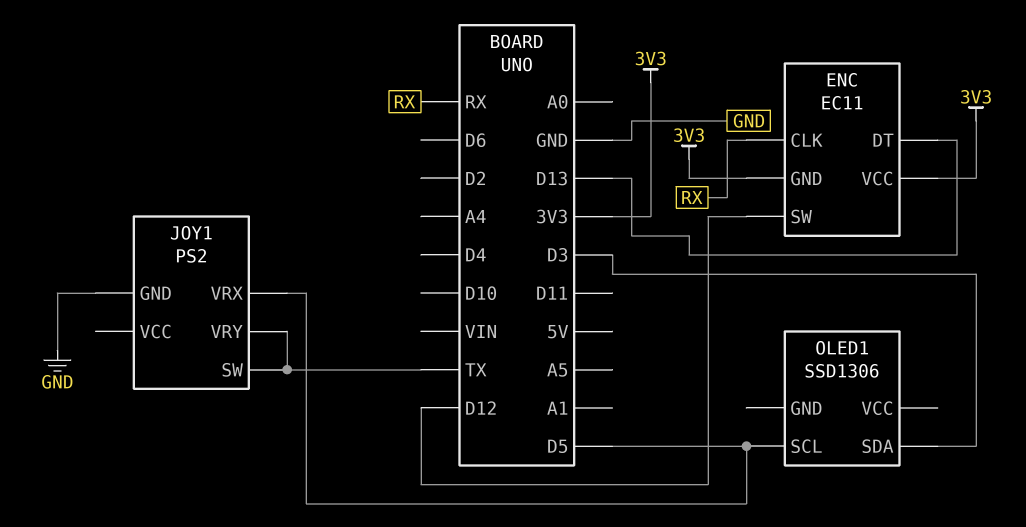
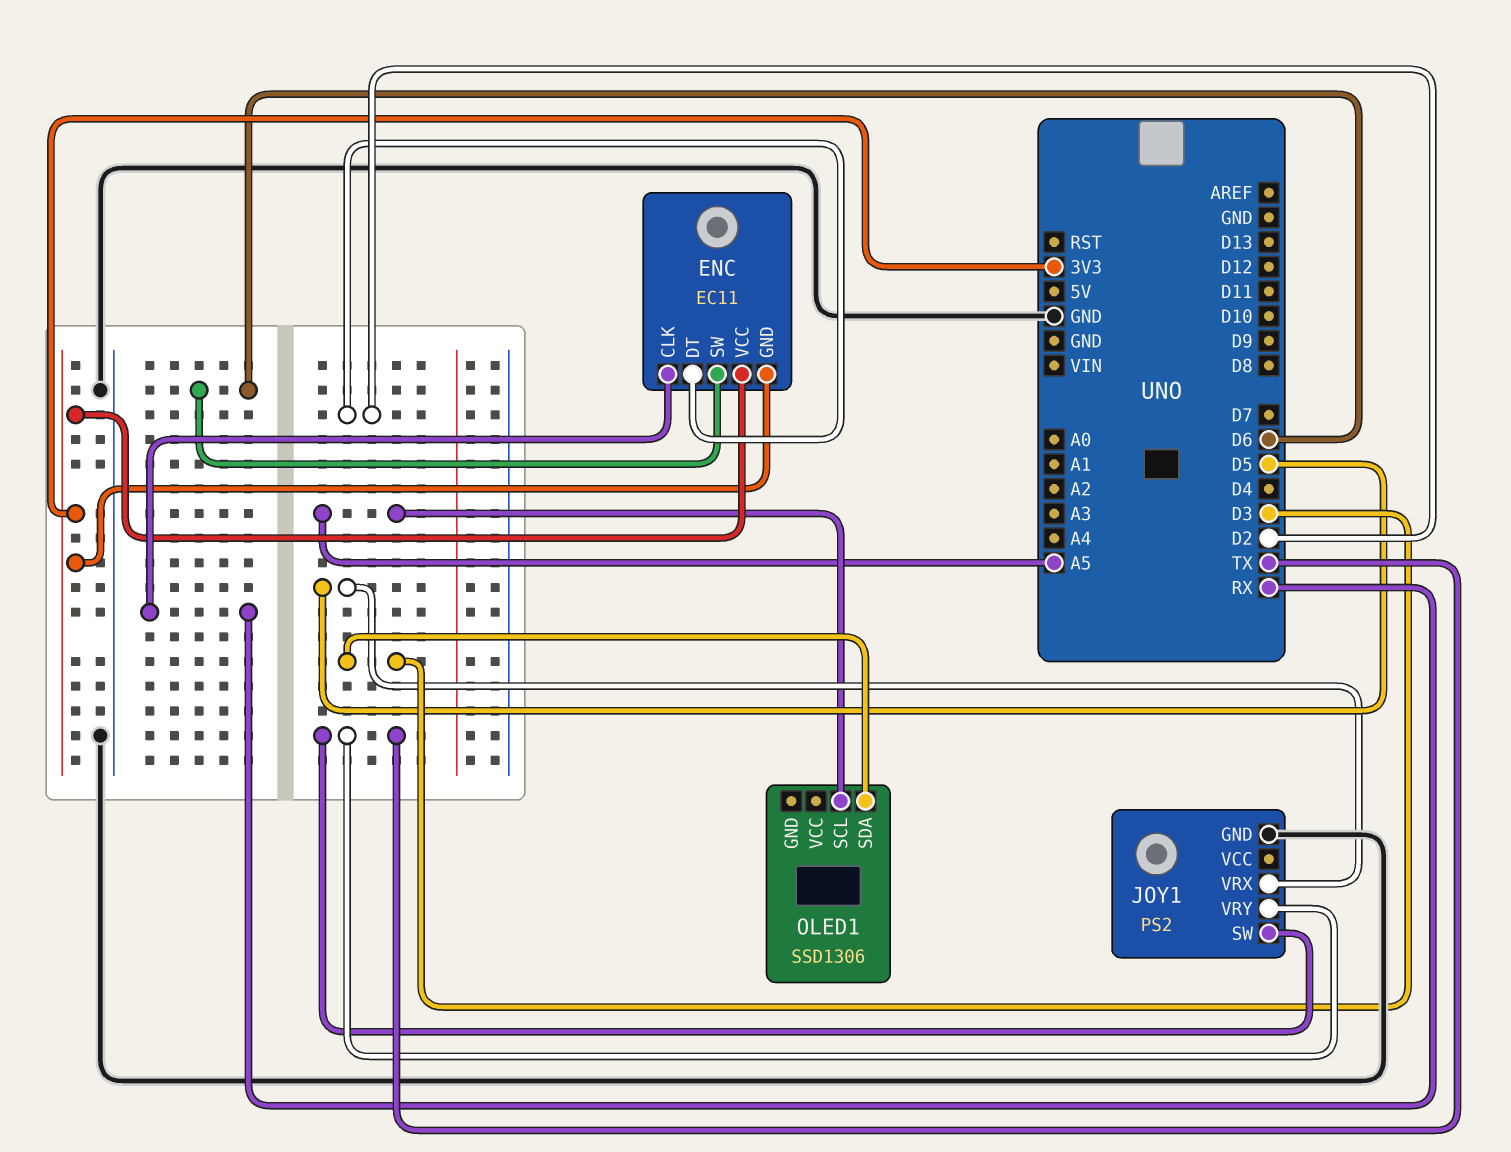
ENC pin DT: D13 -> D2
ENC pin SW: D12 -> D6
OLED1 pin SCL: D5 -> A5

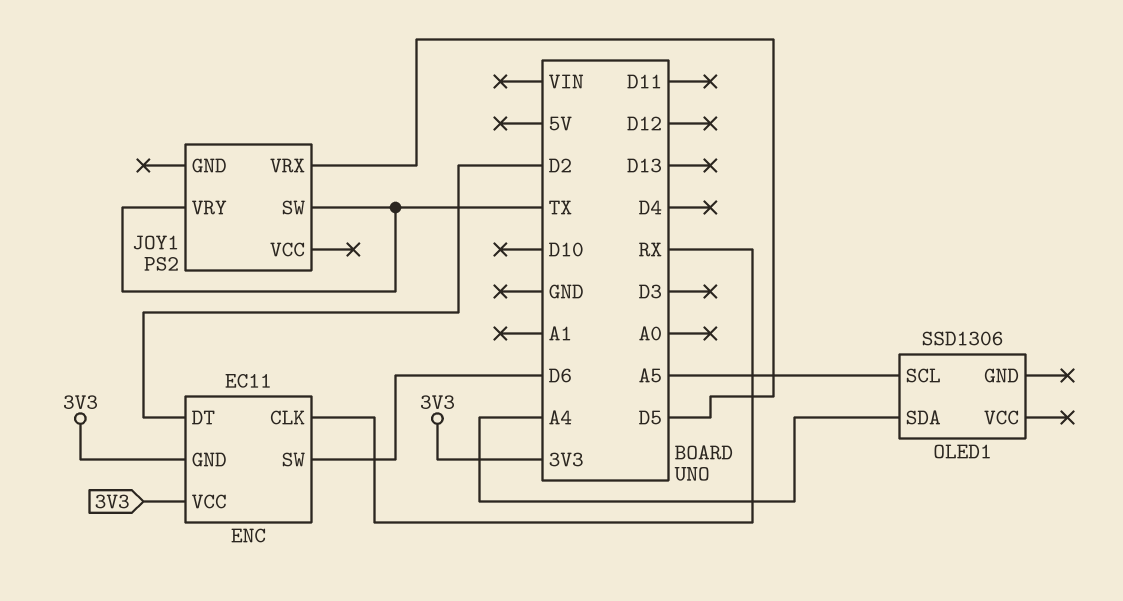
JOY1 pin GND: GND -> none
OLED1 pin SDA: D3 -> A4

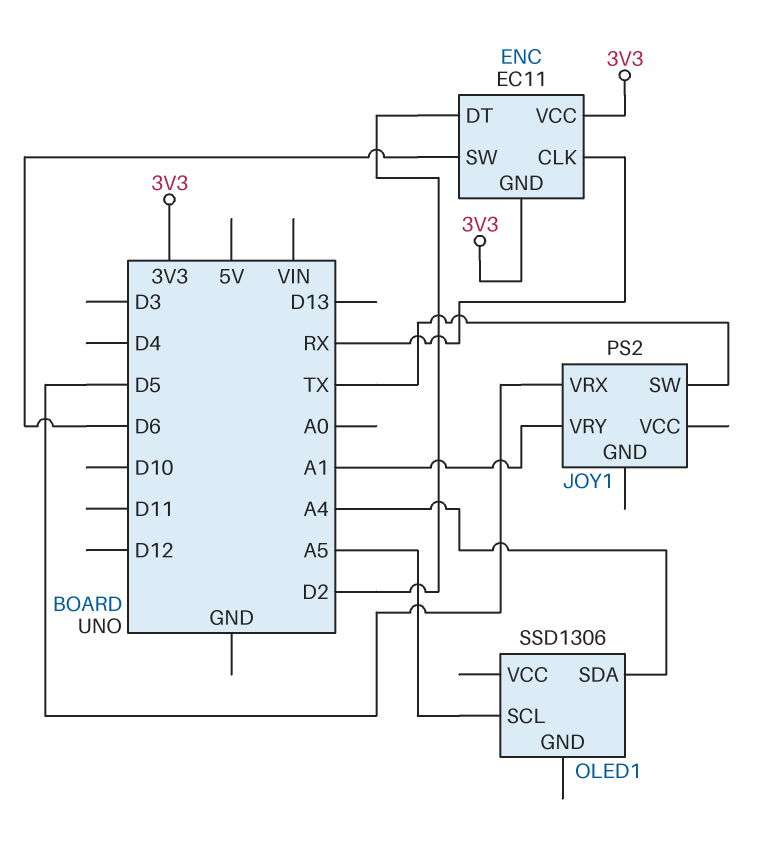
JOY1 pin VRY: TX -> A1

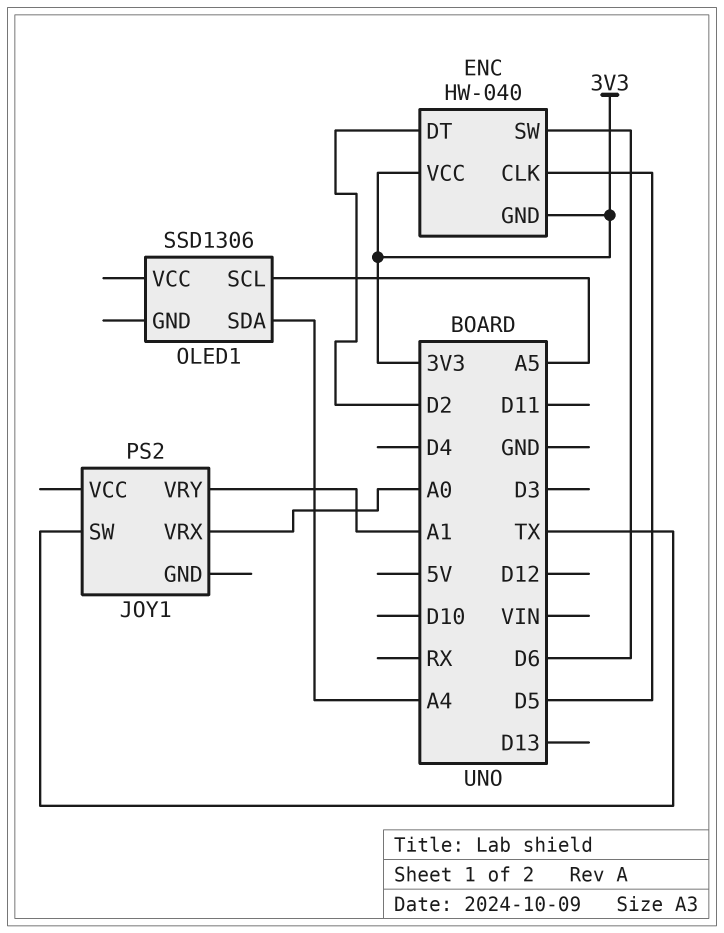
ENC: EC11 -> HW-040
ENC pin CLK: RX -> D5
JOY1 pin VRX: D5 -> A0

